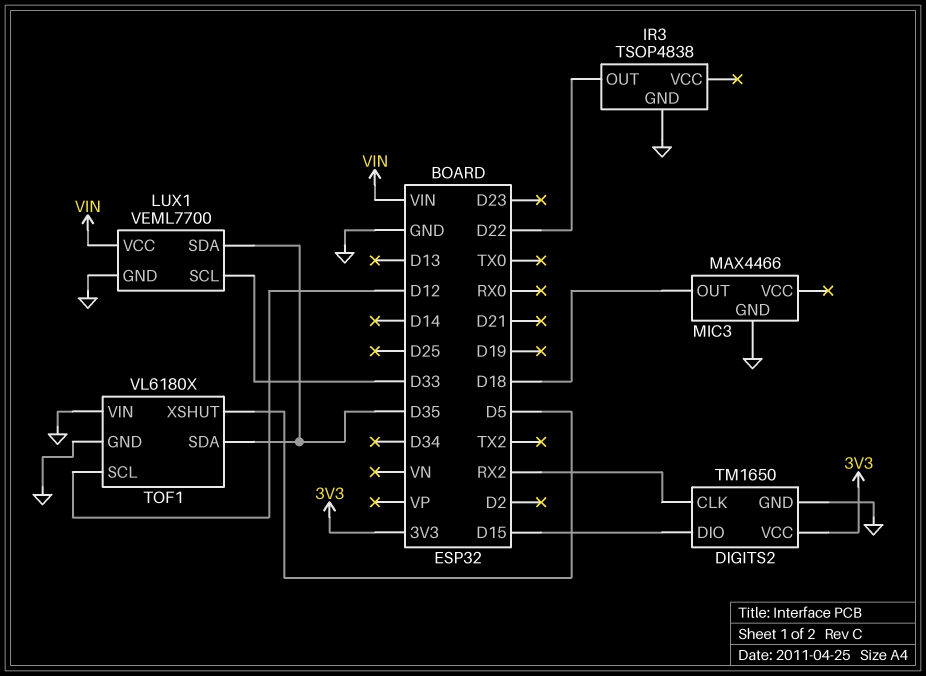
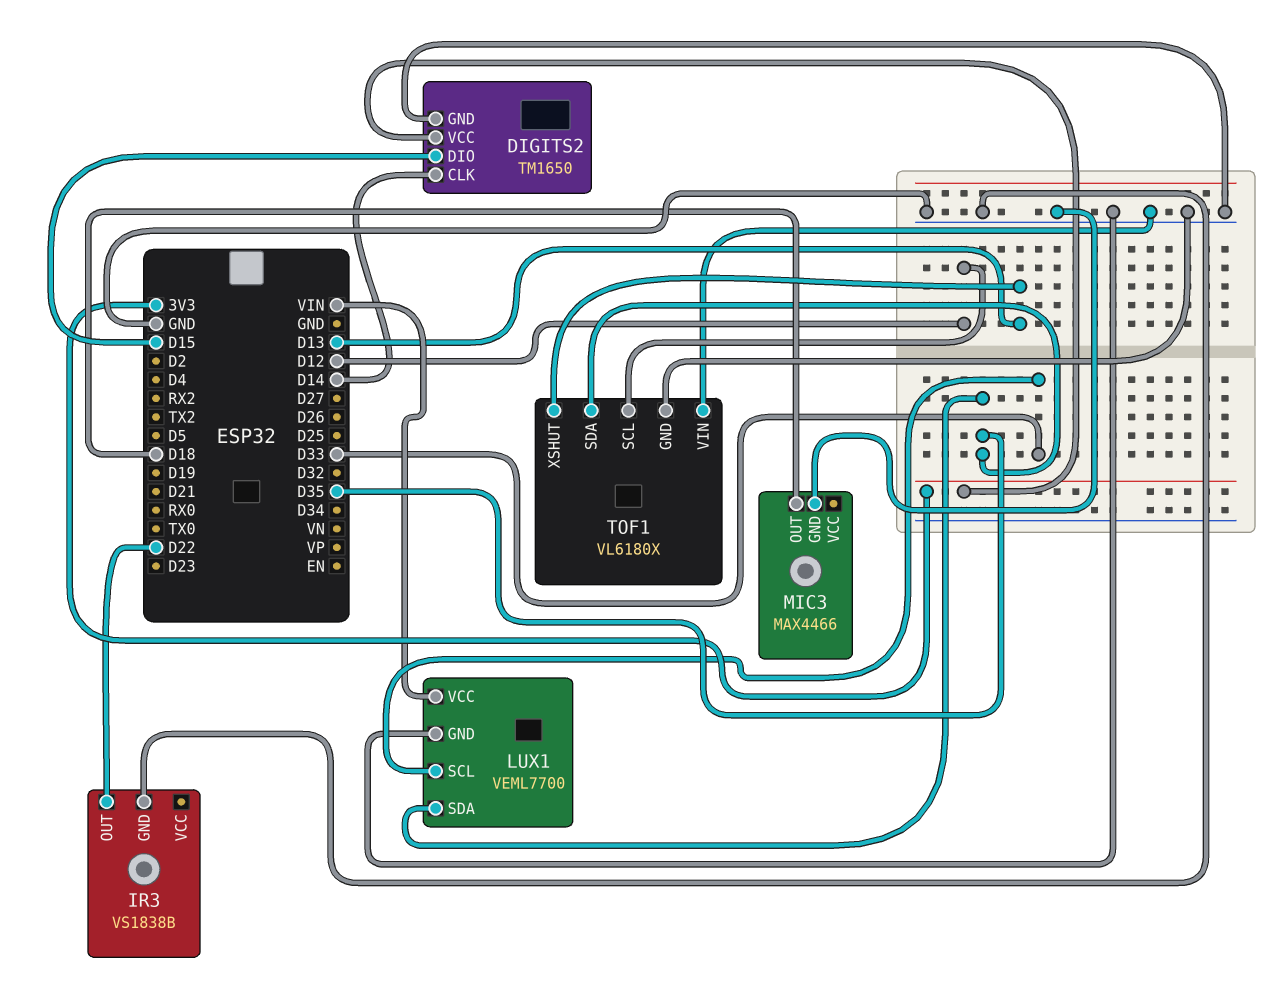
DIGITS2 pin CLK: RX2 -> D14
IR3: TSOP4838 -> VS1838B
TOF1 pin XSHUT: D5 -> D13

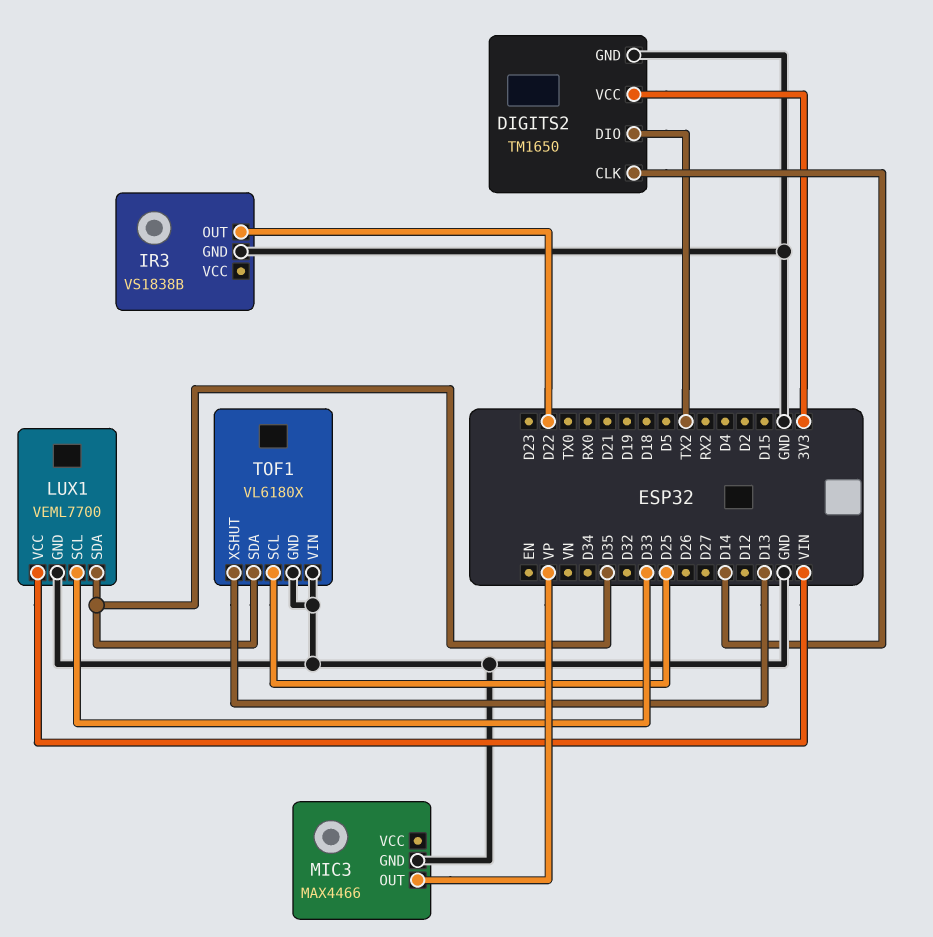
DIGITS2 pin DIO: D15 -> TX2
MIC3 pin OUT: D18 -> VP
TOF1 pin SCL: D12 -> D25

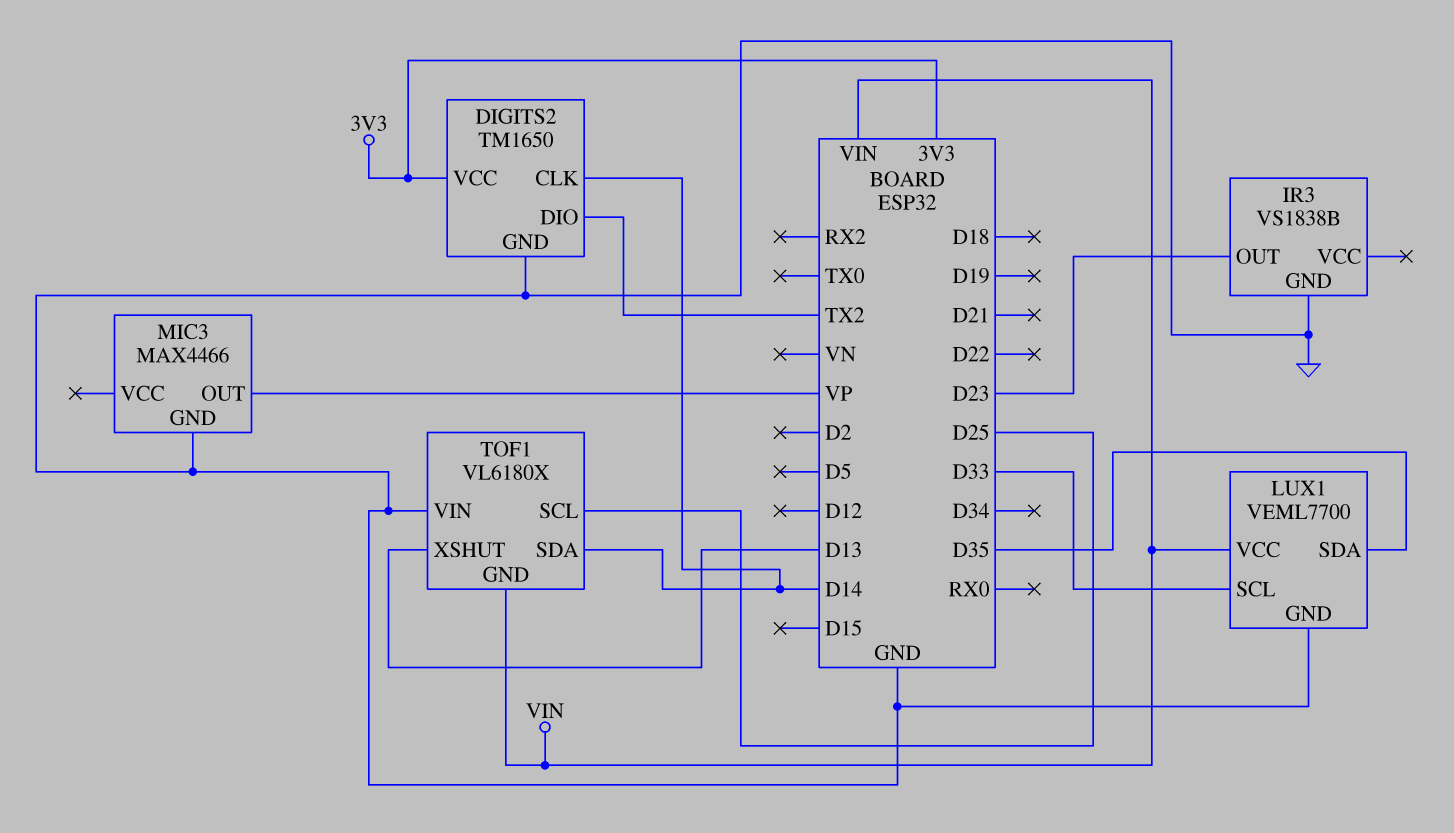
IR3 pin OUT: D22 -> D23
TOF1 pin GND: GND -> VIN
TOF1 pin SDA: D35 -> D14

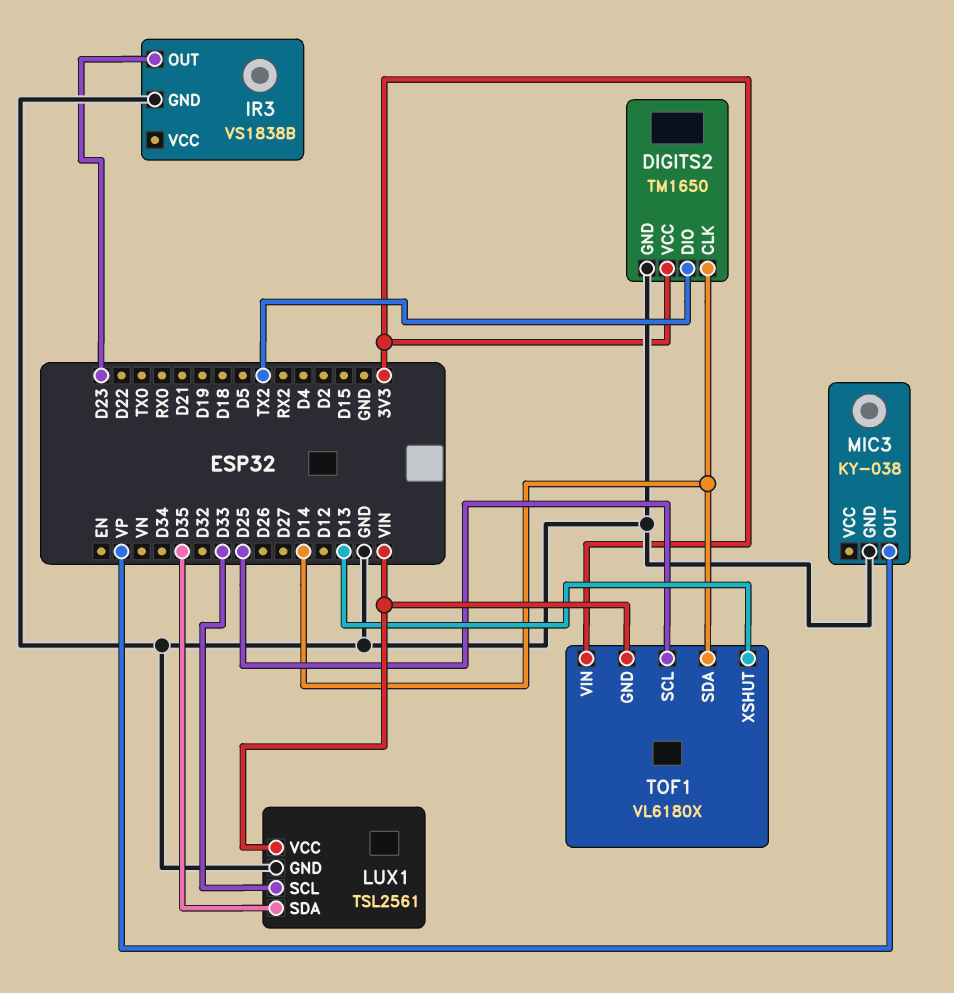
LUX1: VEML7700 -> TSL2561
MIC3: MAX4466 -> KY-038
TOF1 pin VIN: GND -> 3V3

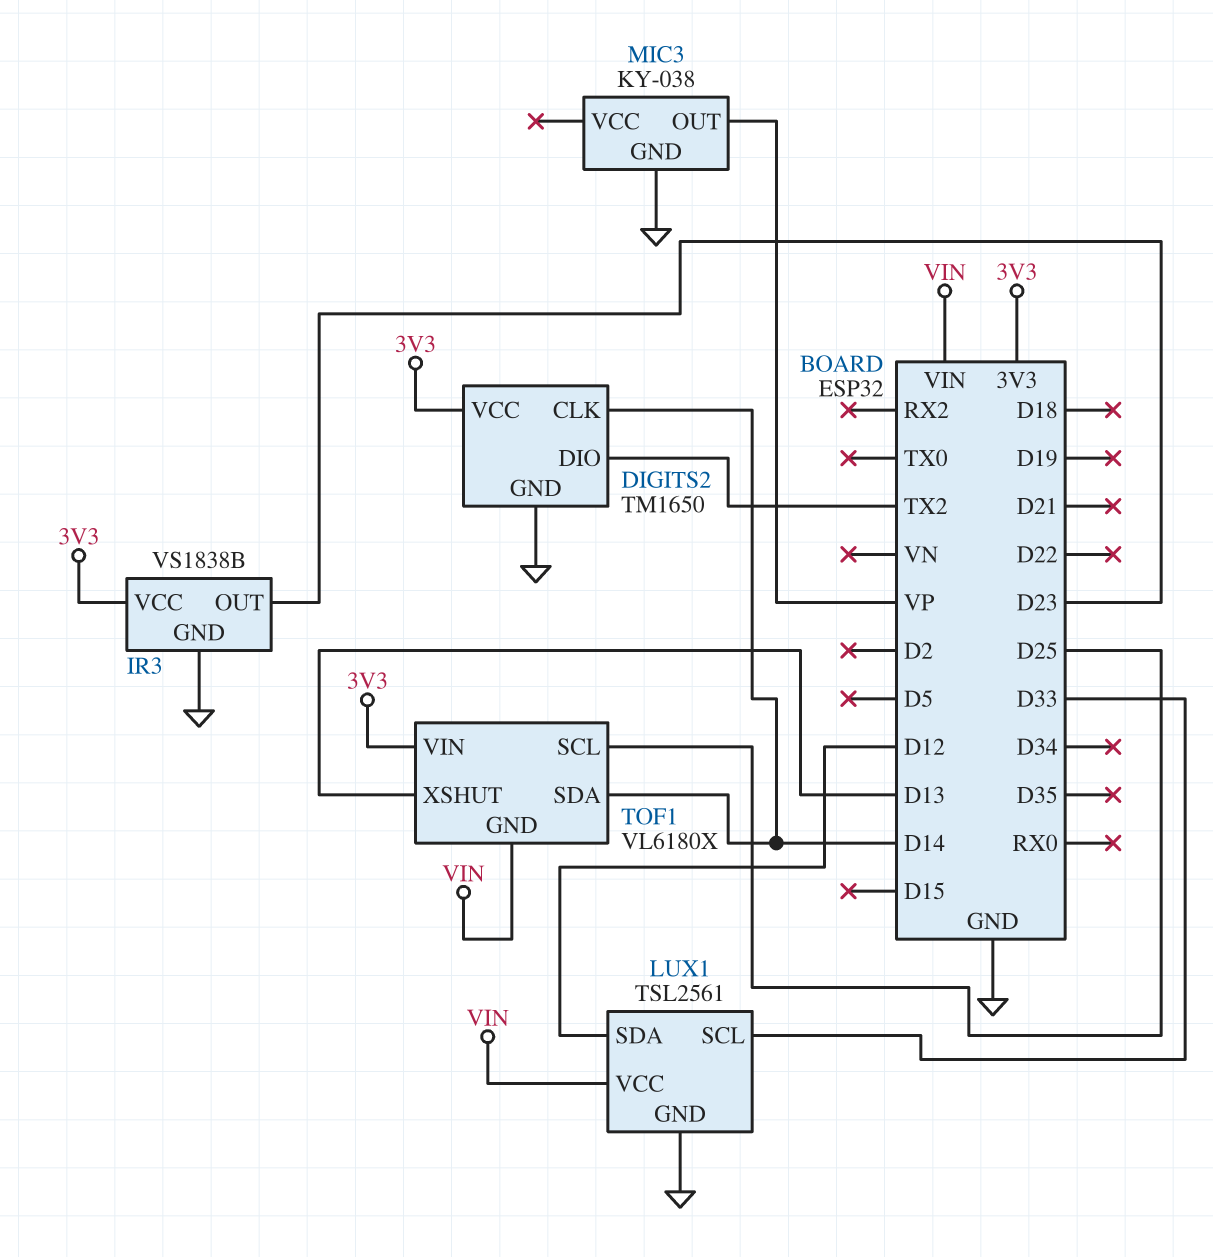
IR3 pin VCC: none -> 3V3
LUX1 pin SDA: D35 -> D12

